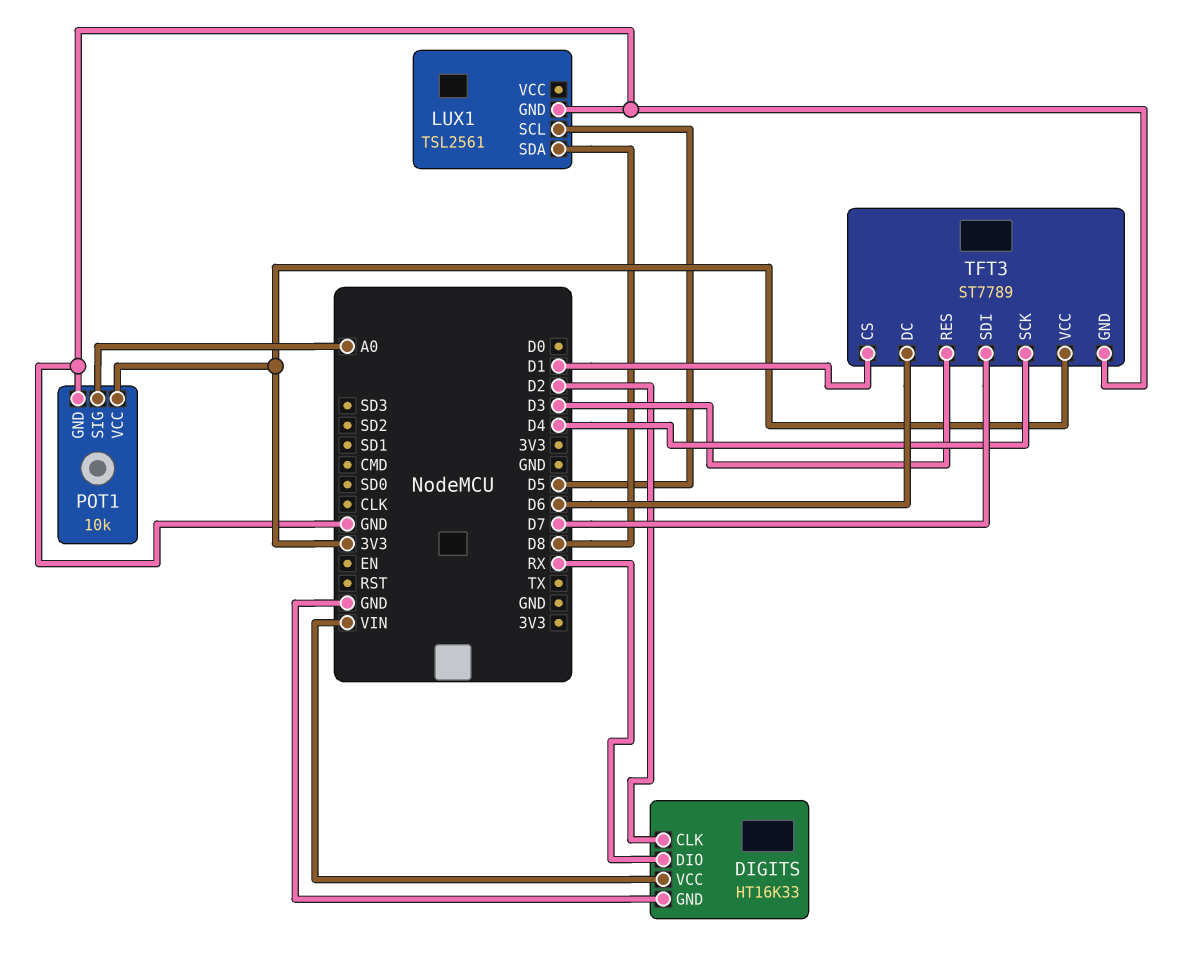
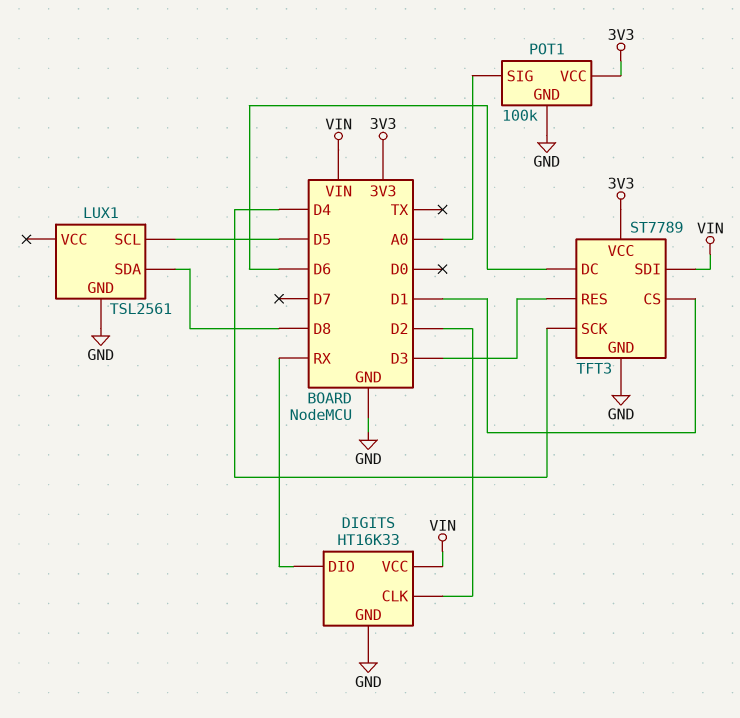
POT1: 10k -> 100k
TFT3 pin SDI: D7 -> VIN

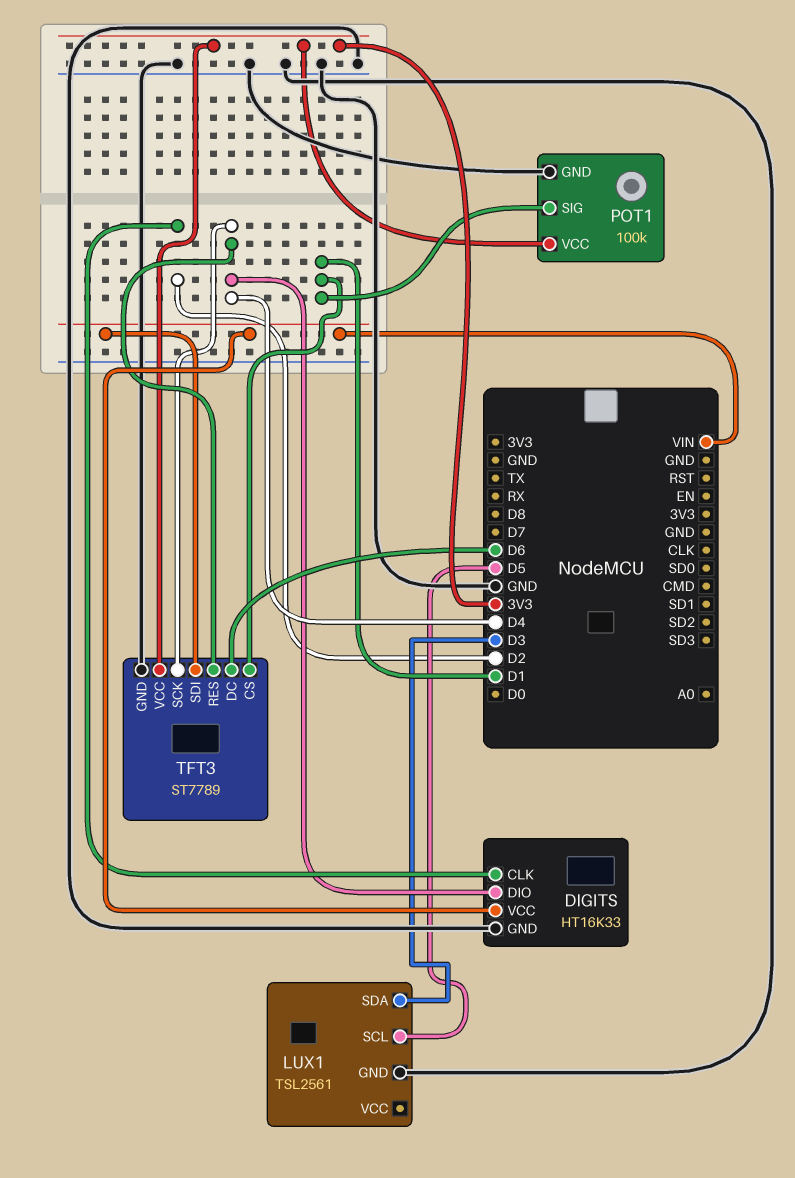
DIGITS pin DIO: RX -> D4
LUX1 pin SDA: D8 -> D3
POT1 pin SIG: A0 -> D1
TFT3 pin RES: D3 -> D4

